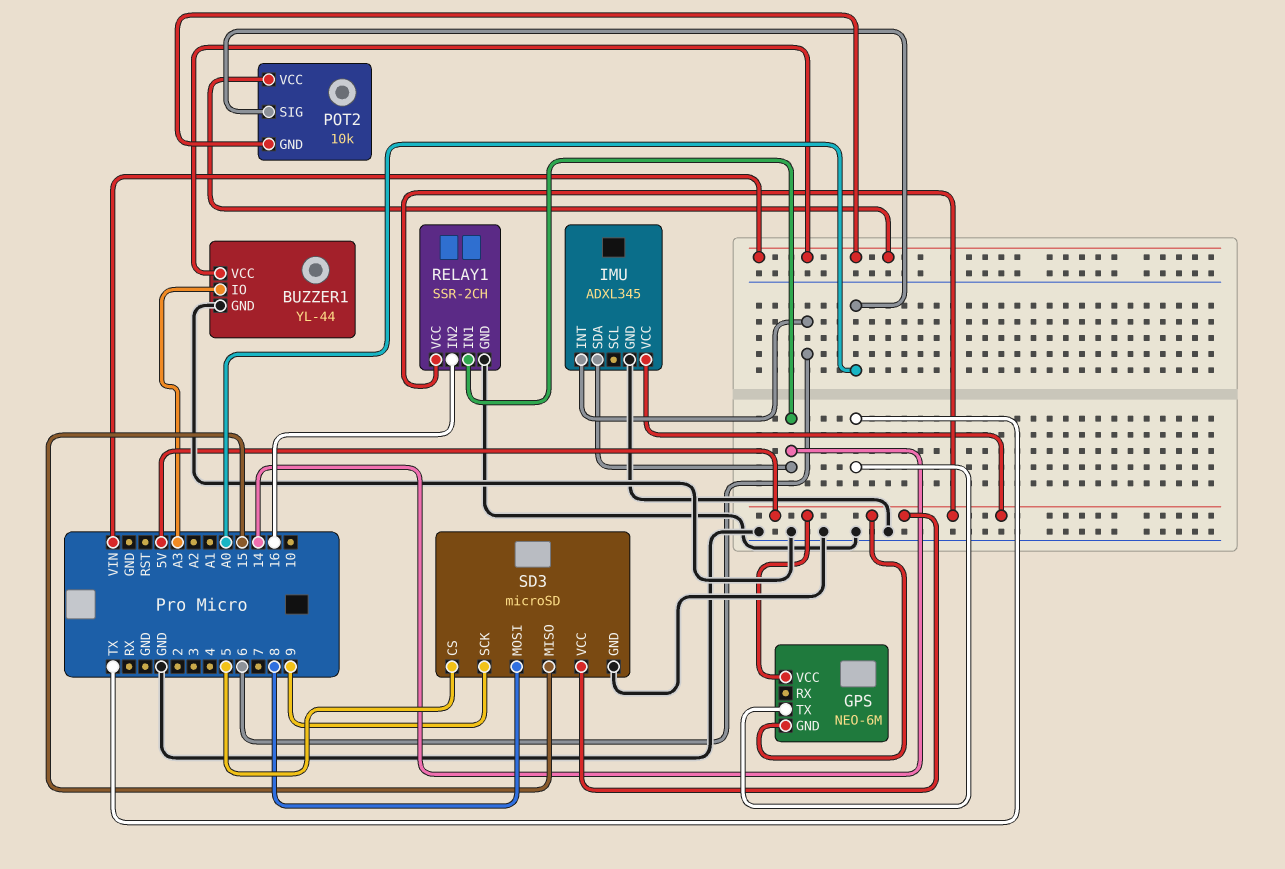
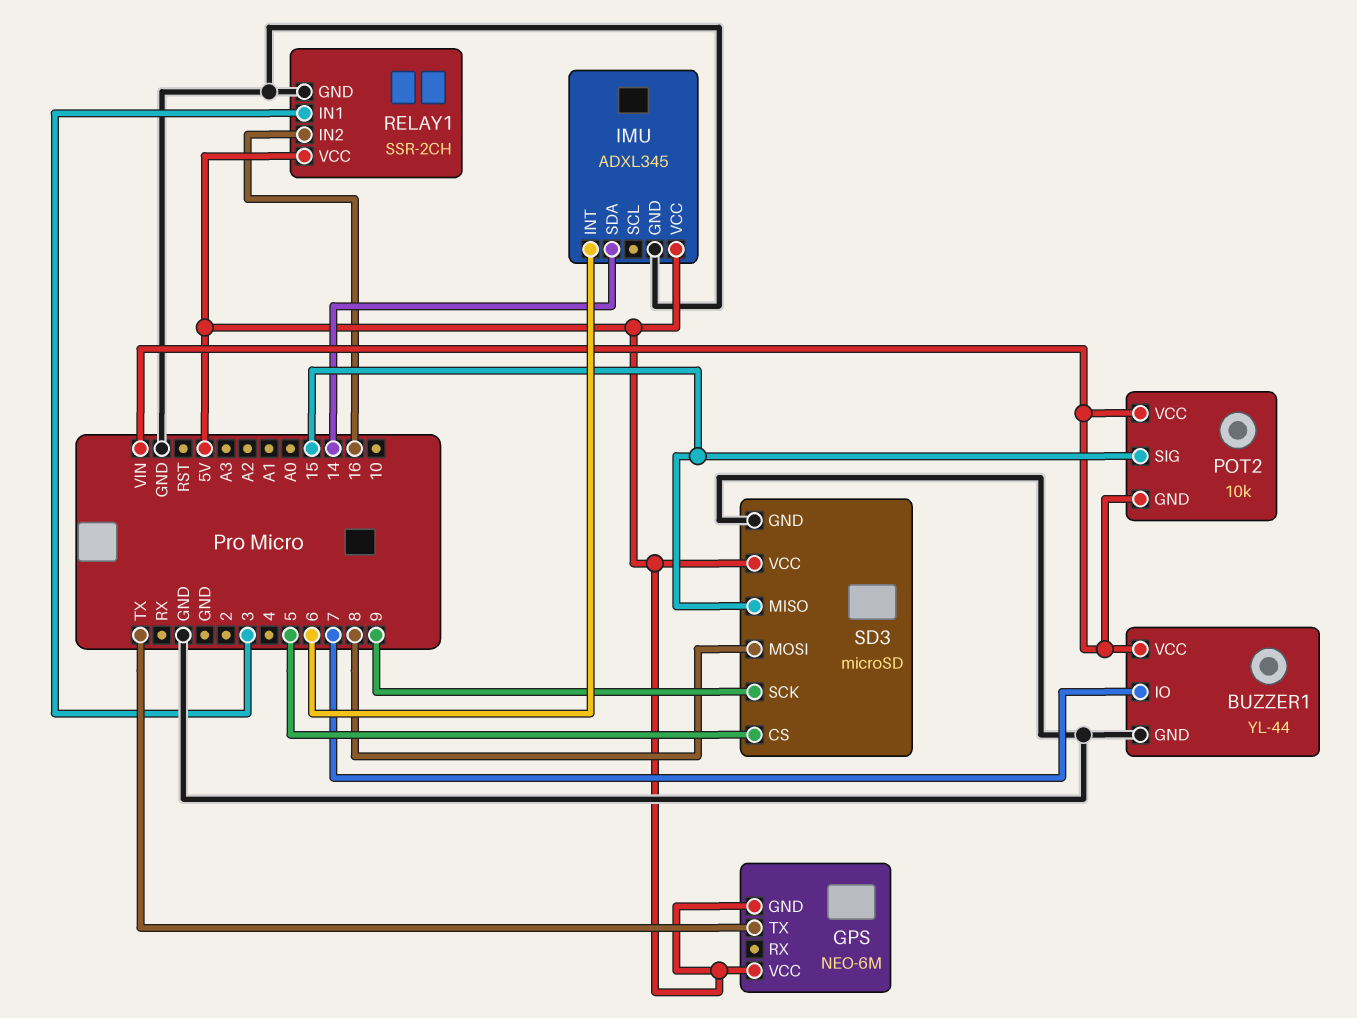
BUZZER1 pin IO: A3 -> 7
POT2 pin SIG: A0 -> 15
RELAY1 pin IN1: 14 -> 3

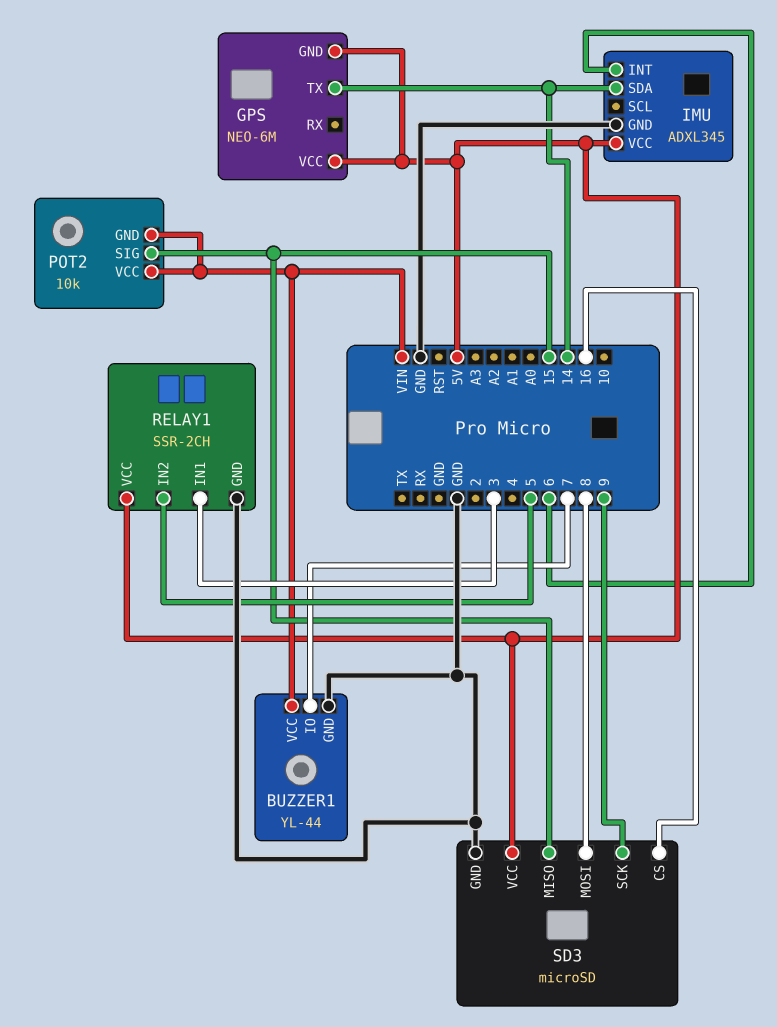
GPS pin TX: TX -> 14
RELAY1 pin IN2: 16 -> 5
SD3 pin CS: 5 -> 16

